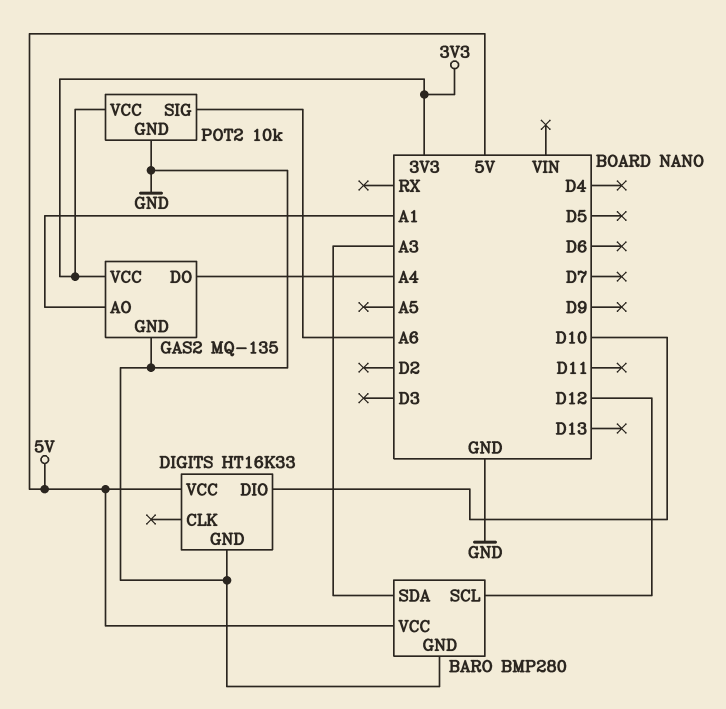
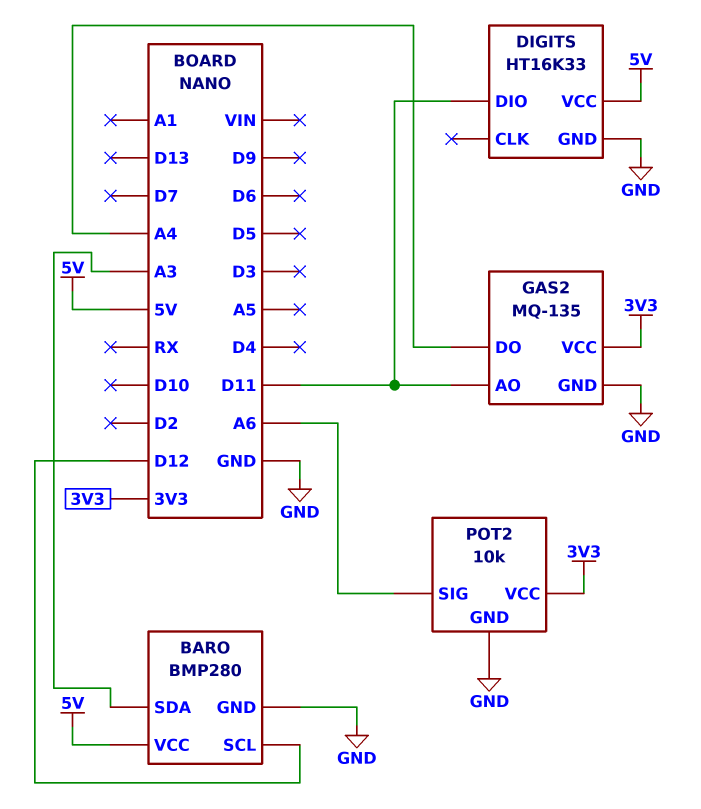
DIGITS pin DIO: D10 -> D11
GAS2 pin AO: A1 -> D11

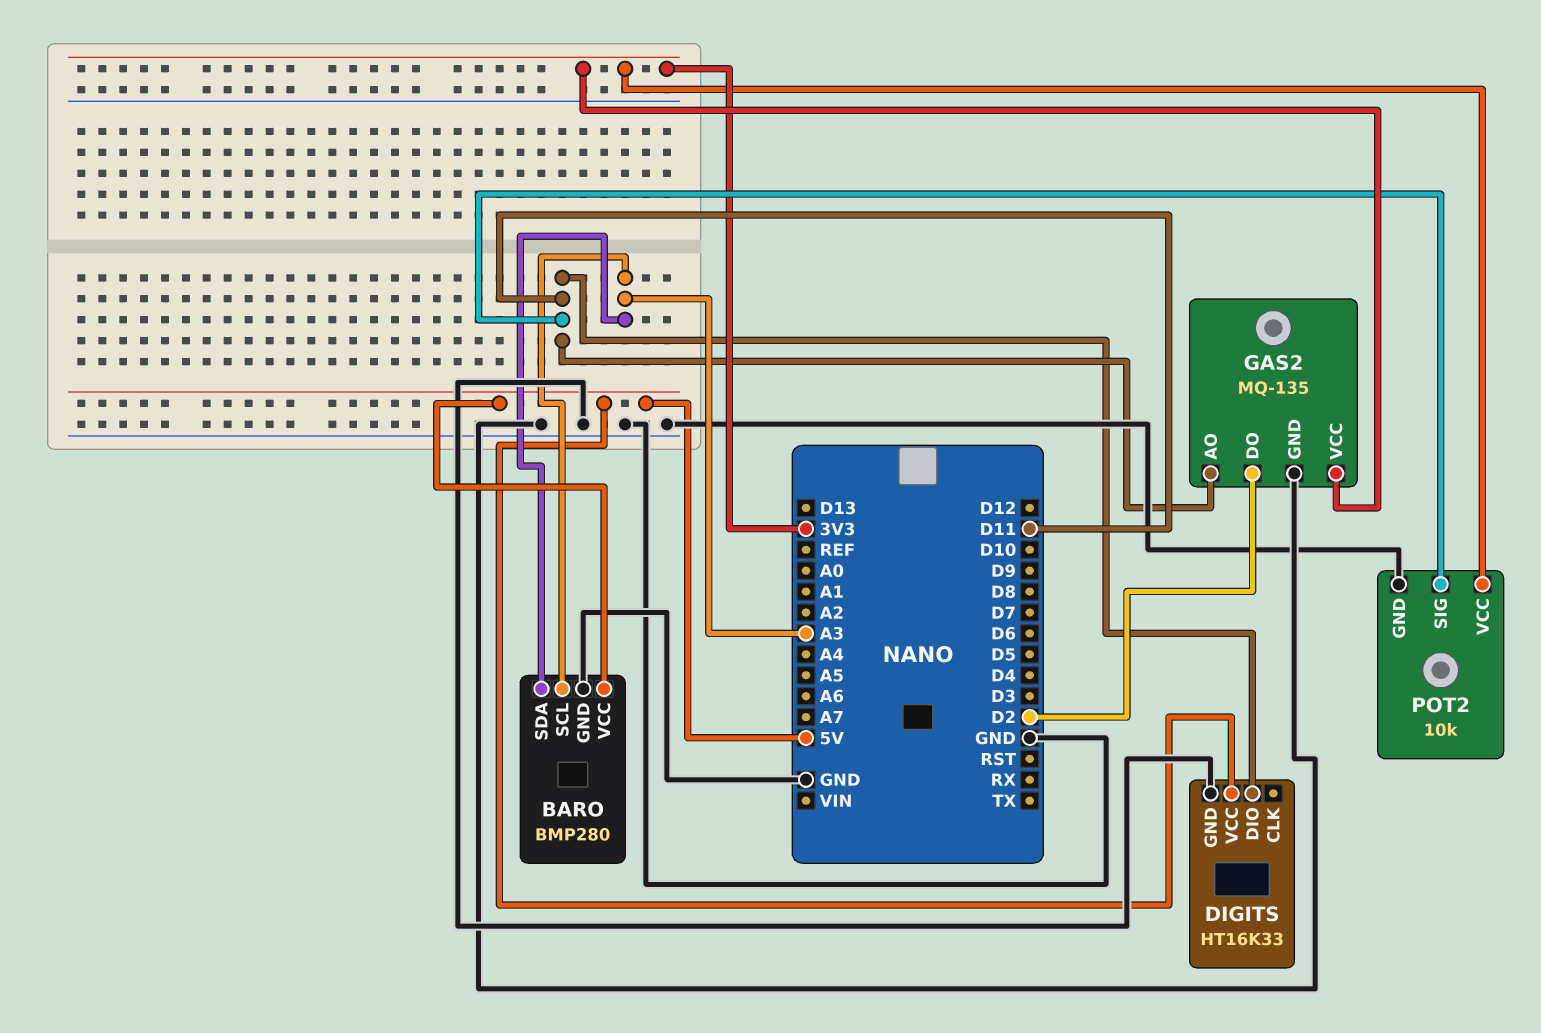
BARO pin SCL: D12 -> A3
GAS2 pin DO: A4 -> D2
POT2 pin SIG: A6 -> D11

